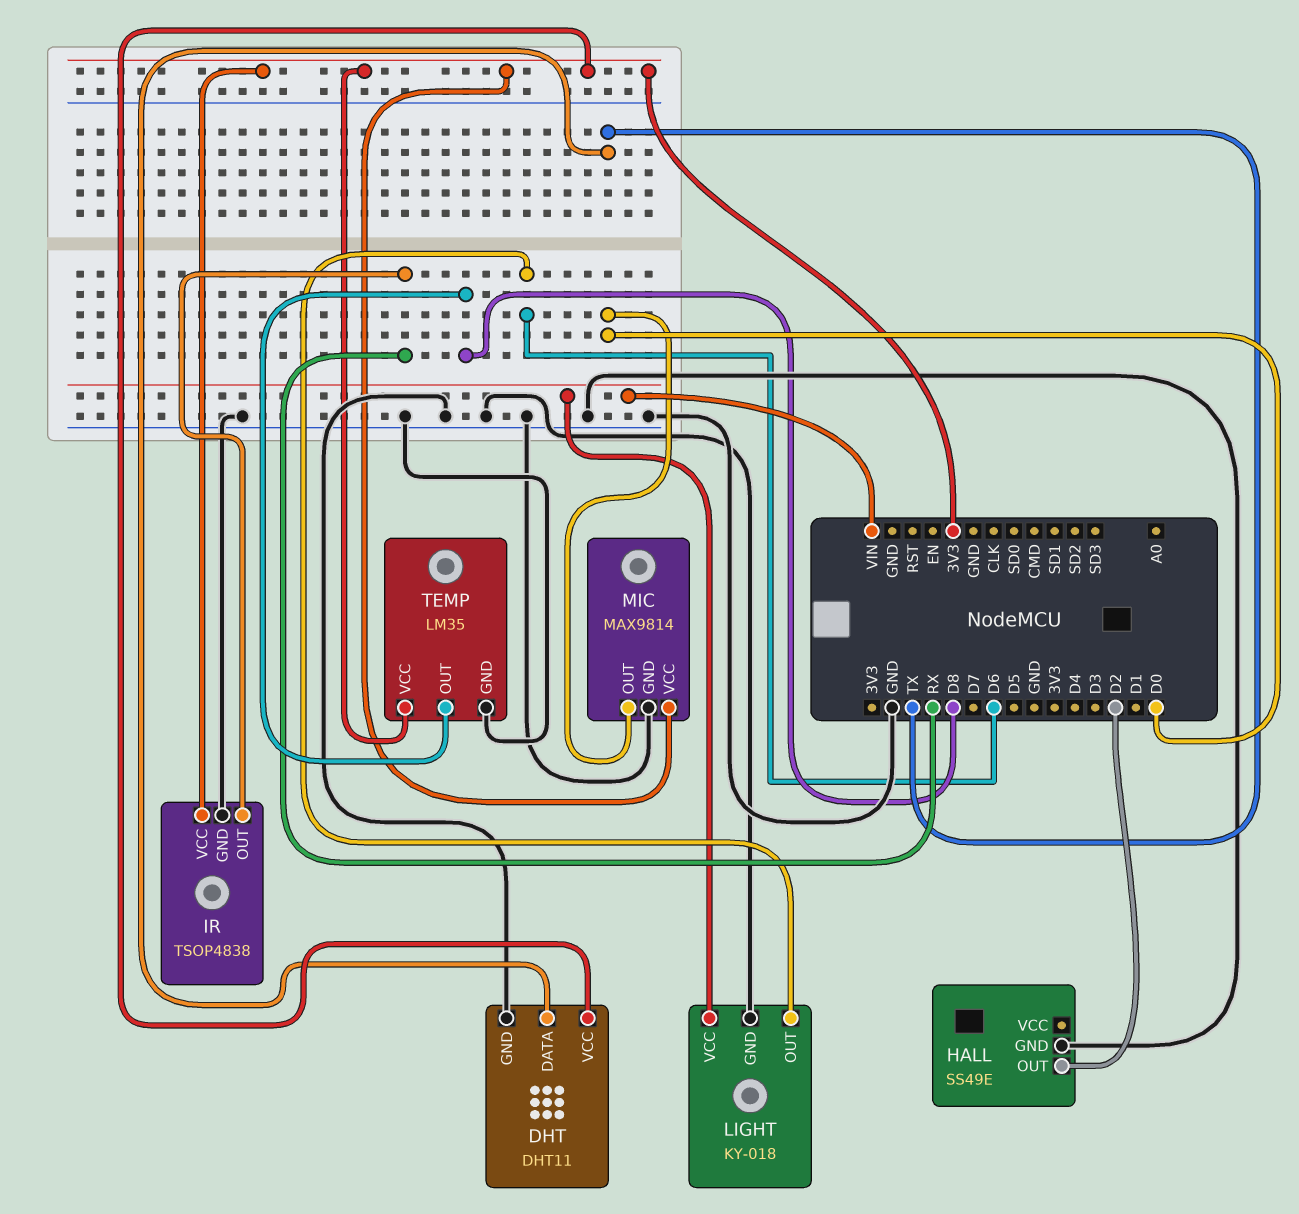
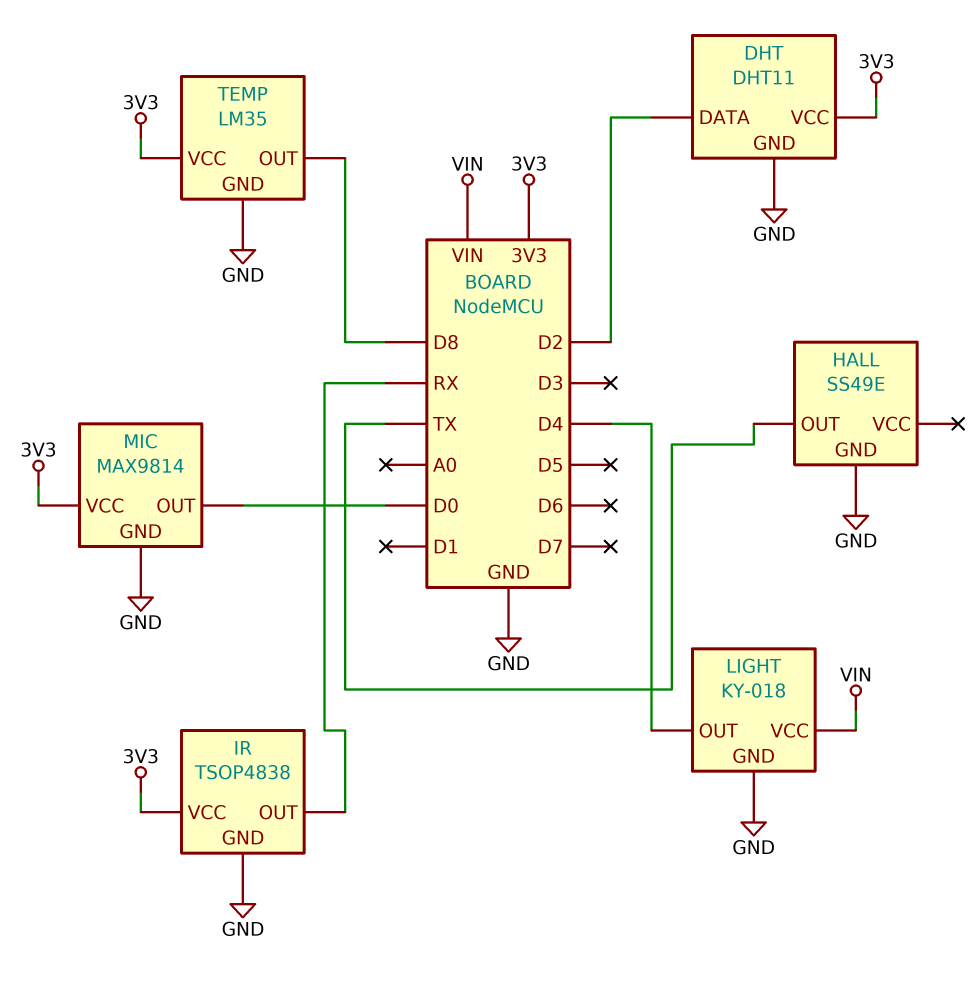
DHT pin DATA: TX -> D2
HALL pin OUT: D2 -> TX
LIGHT pin OUT: D6 -> D4

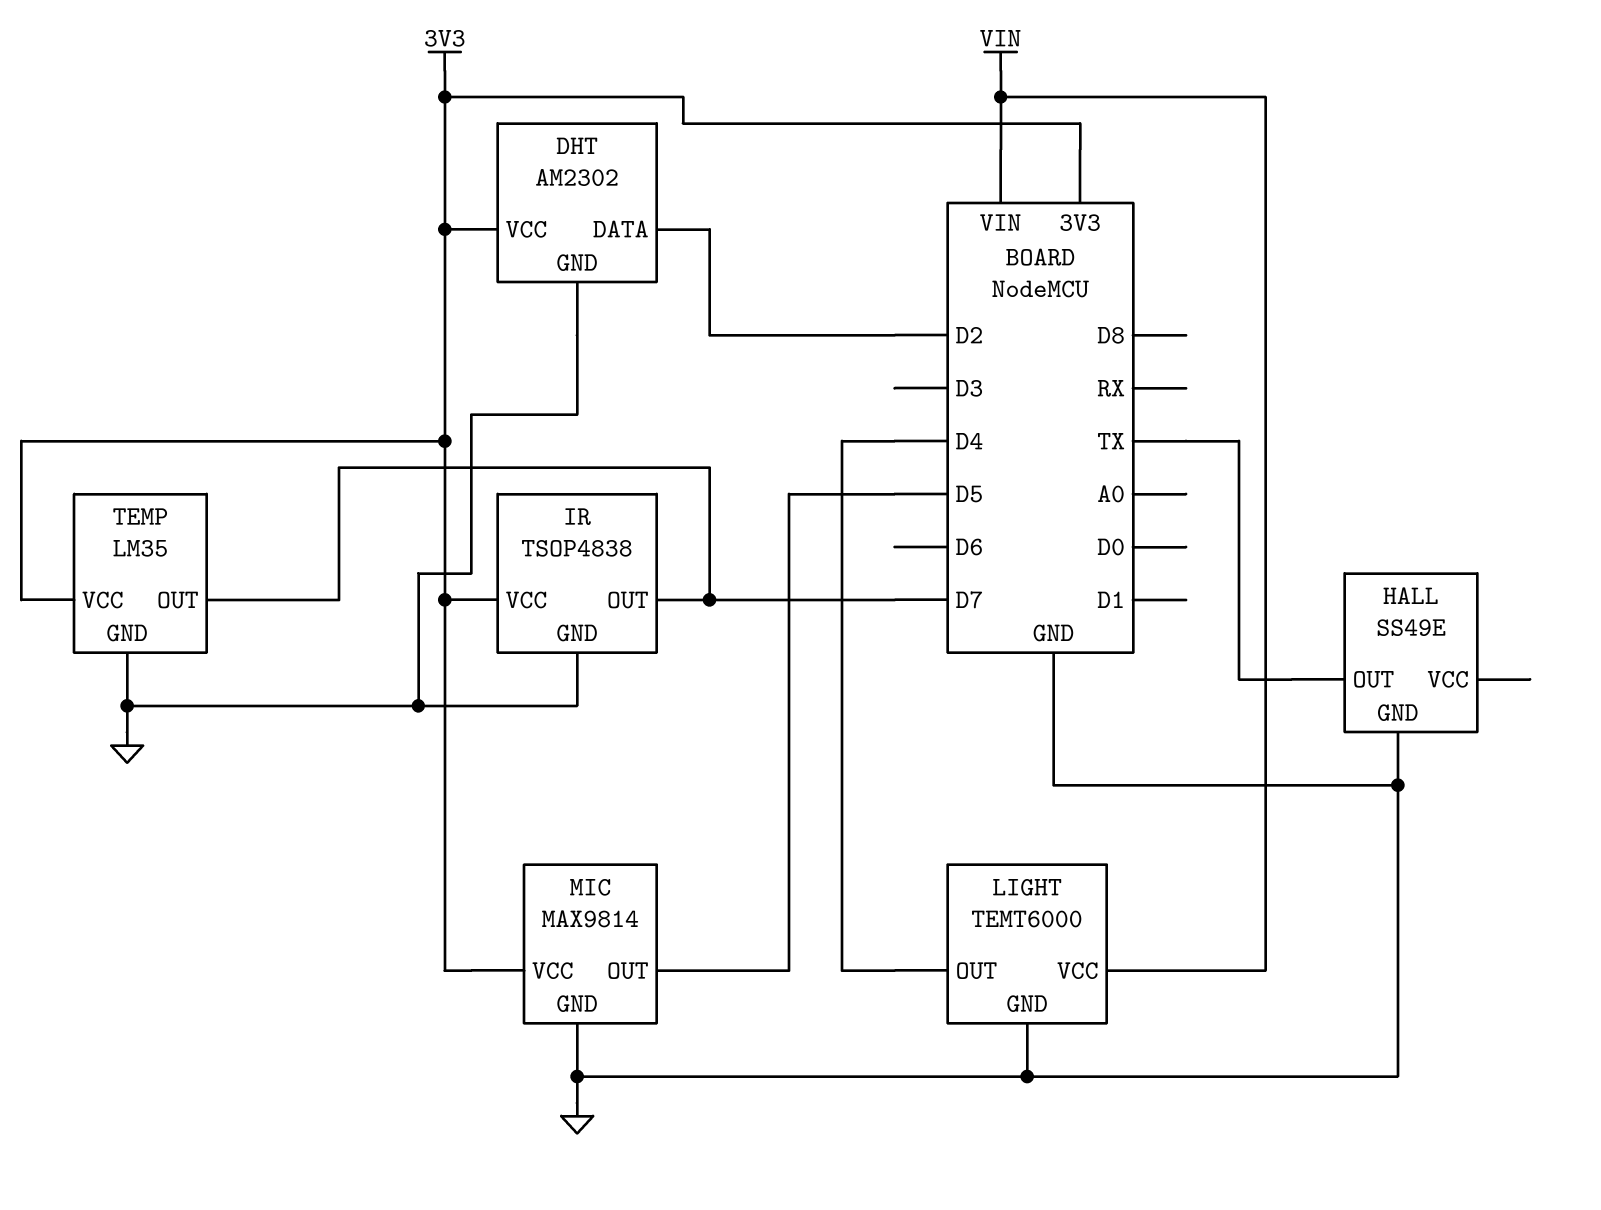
DHT: DHT11 -> AM2302
IR pin OUT: RX -> D7
LIGHT: KY-018 -> TEMT6000
MIC pin OUT: D0 -> D5
TEMP pin OUT: D8 -> D7

